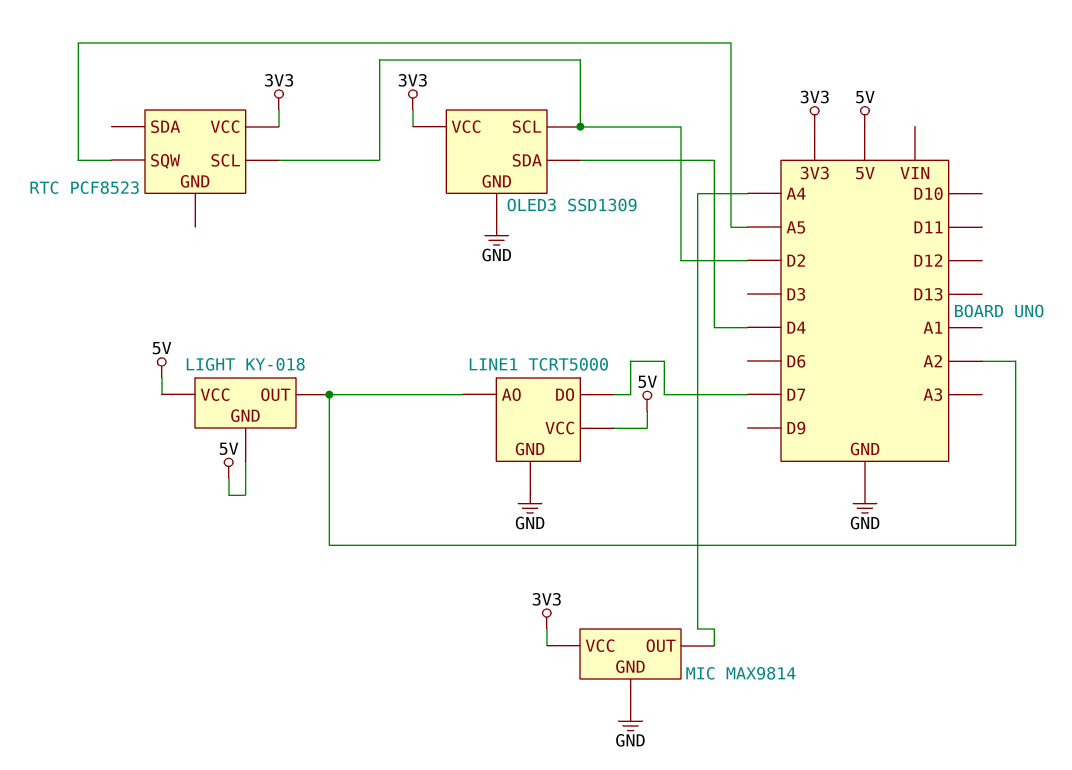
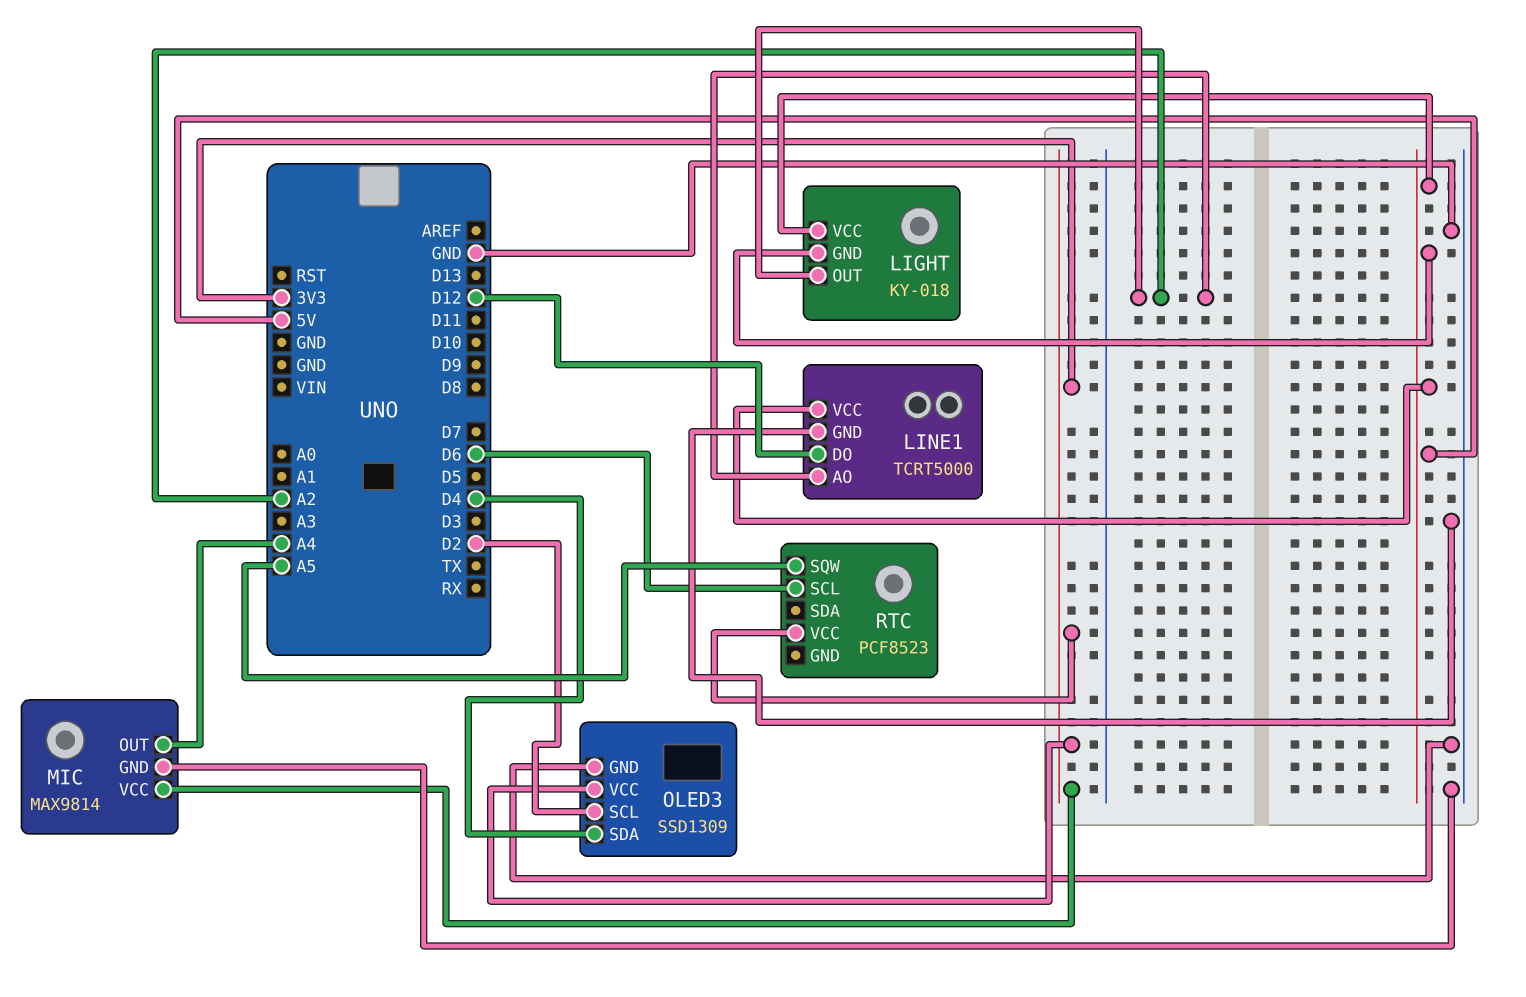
LINE1 pin DO: D7 -> D12
RTC pin SCL: D2 -> D6

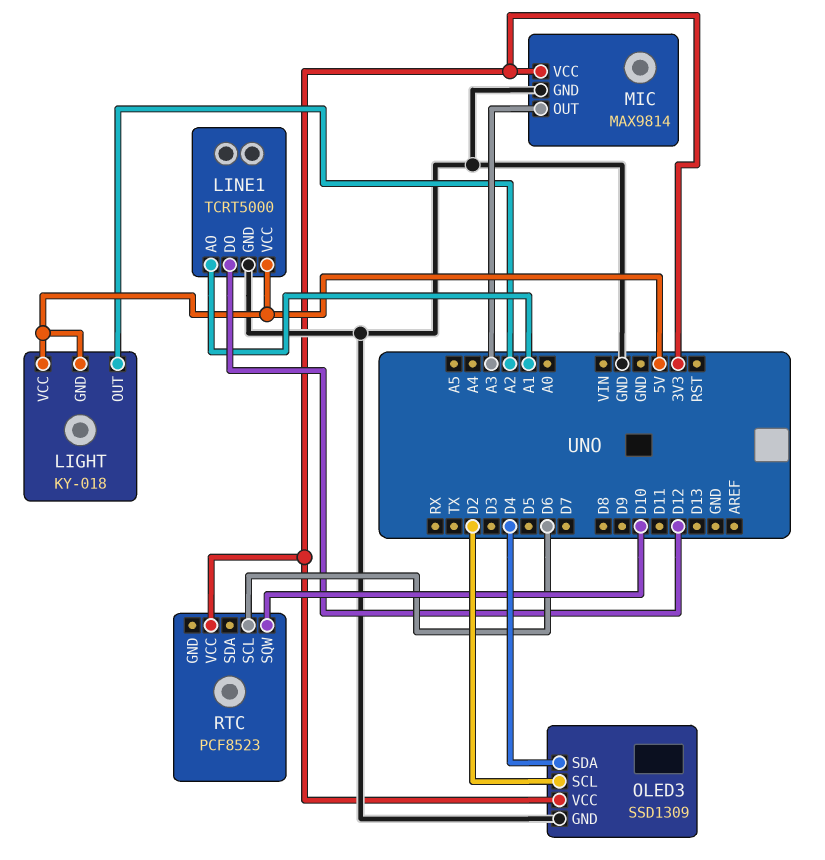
LINE1 pin AO: A2 -> A1
MIC pin OUT: A4 -> A3
RTC pin SQW: A5 -> D10

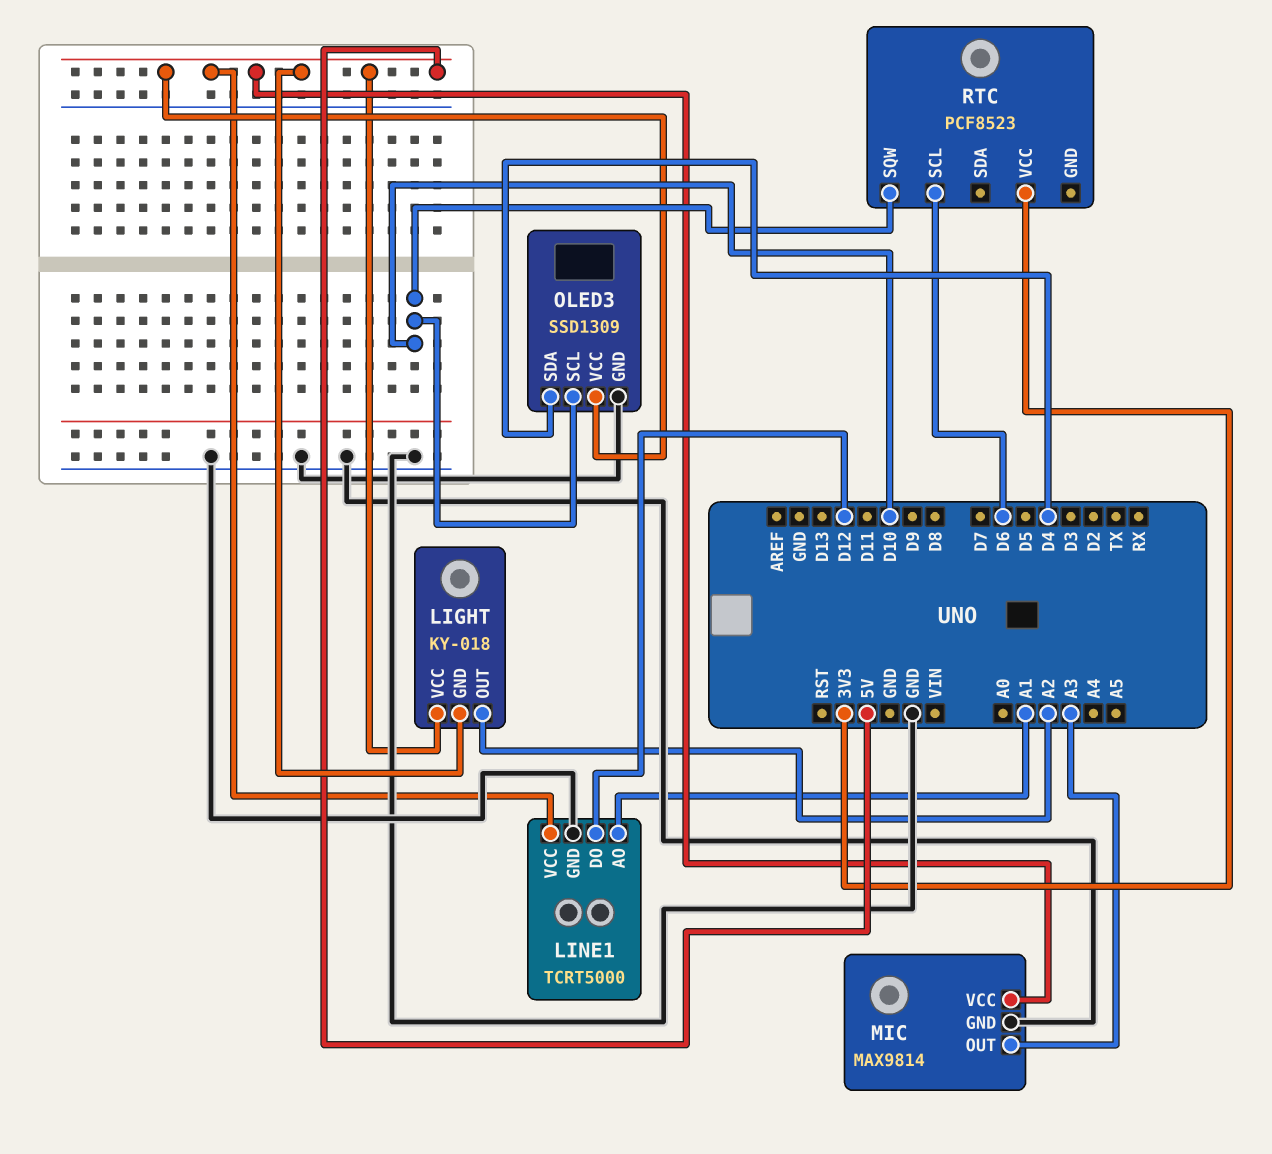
MIC pin VCC: 3V3 -> 5V
OLED3 pin SCL: D2 -> D10
OLED3 pin VCC: 3V3 -> 5V

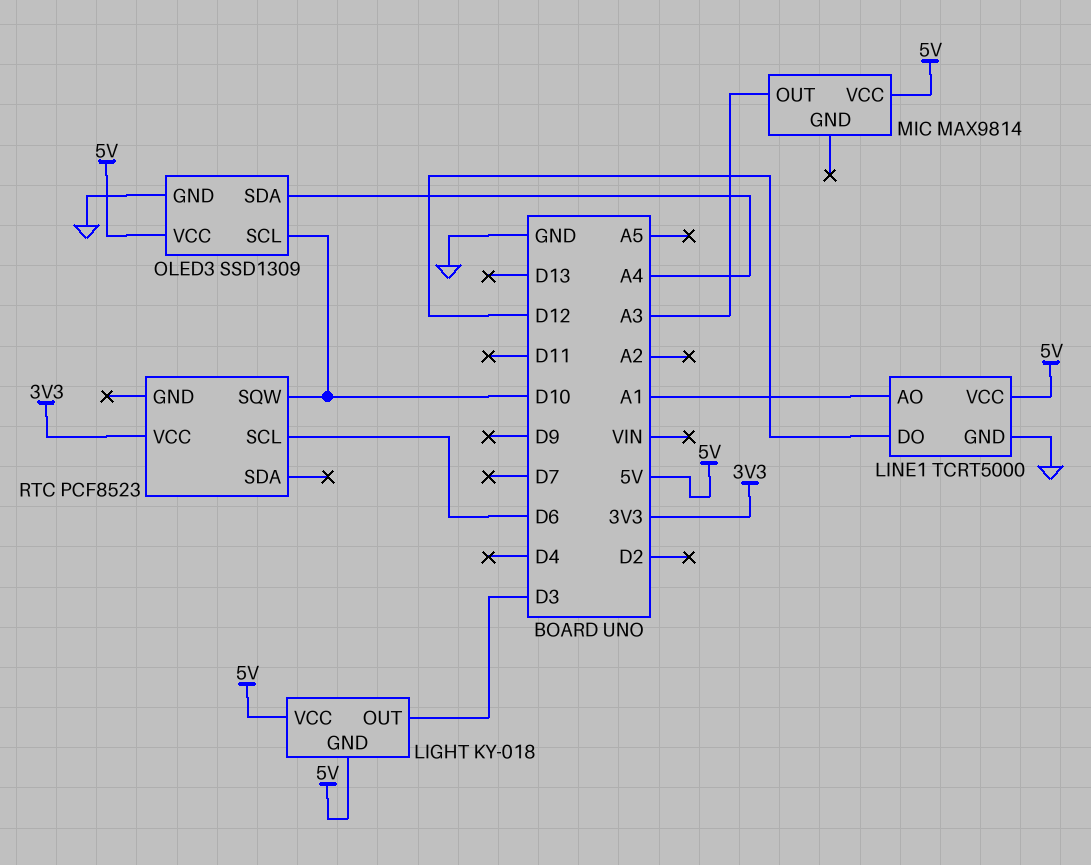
LIGHT pin OUT: A2 -> D3
MIC pin GND: GND -> none
OLED3 pin SDA: D4 -> A4

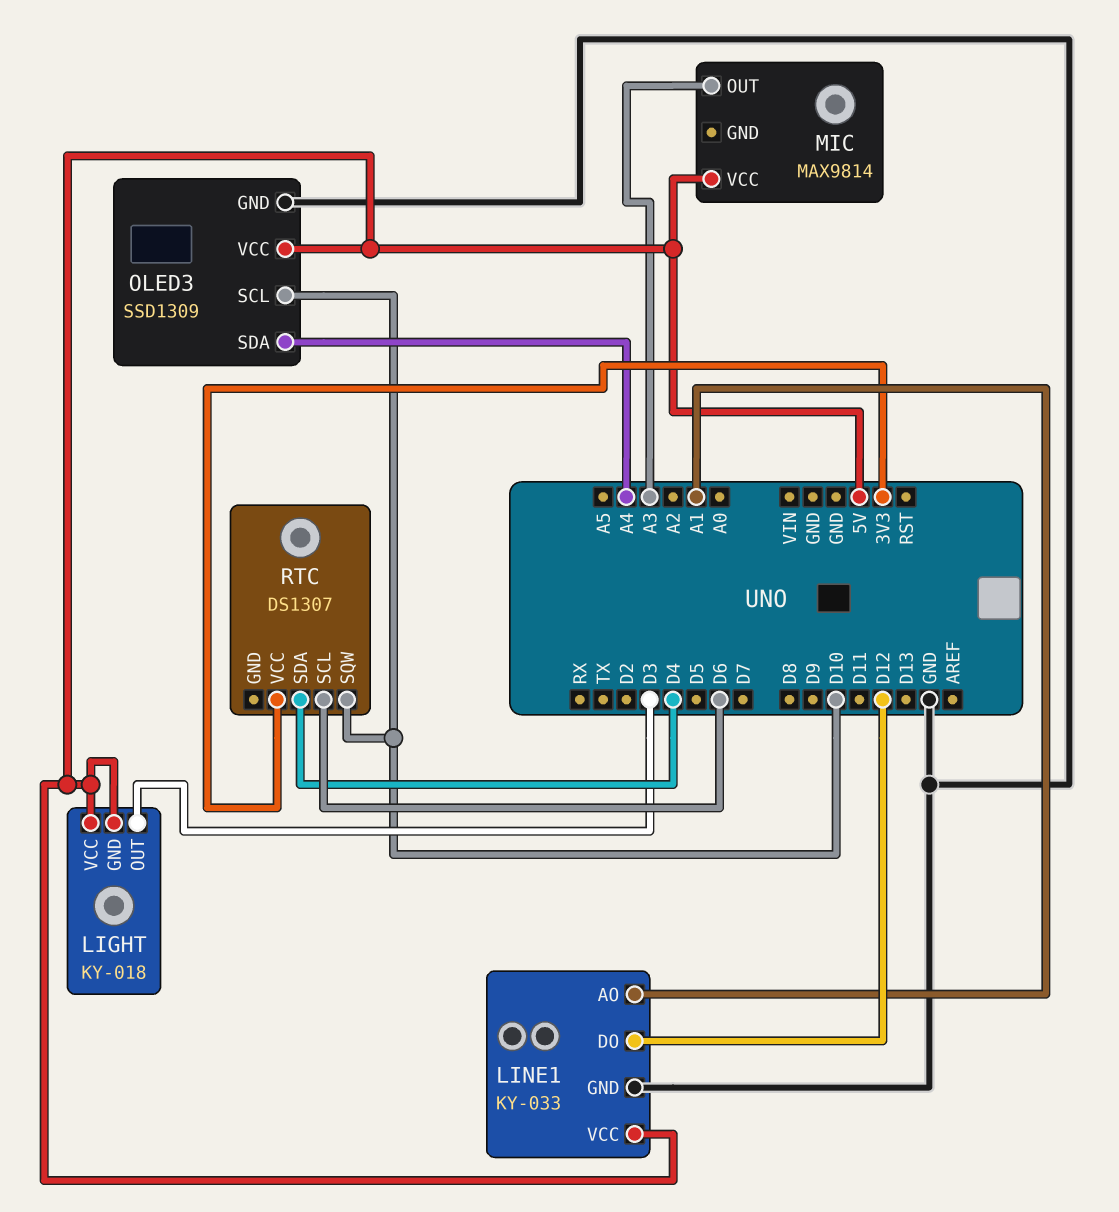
LINE1: TCRT5000 -> KY-033
RTC: PCF8523 -> DS1307
RTC pin SDA: none -> D4

